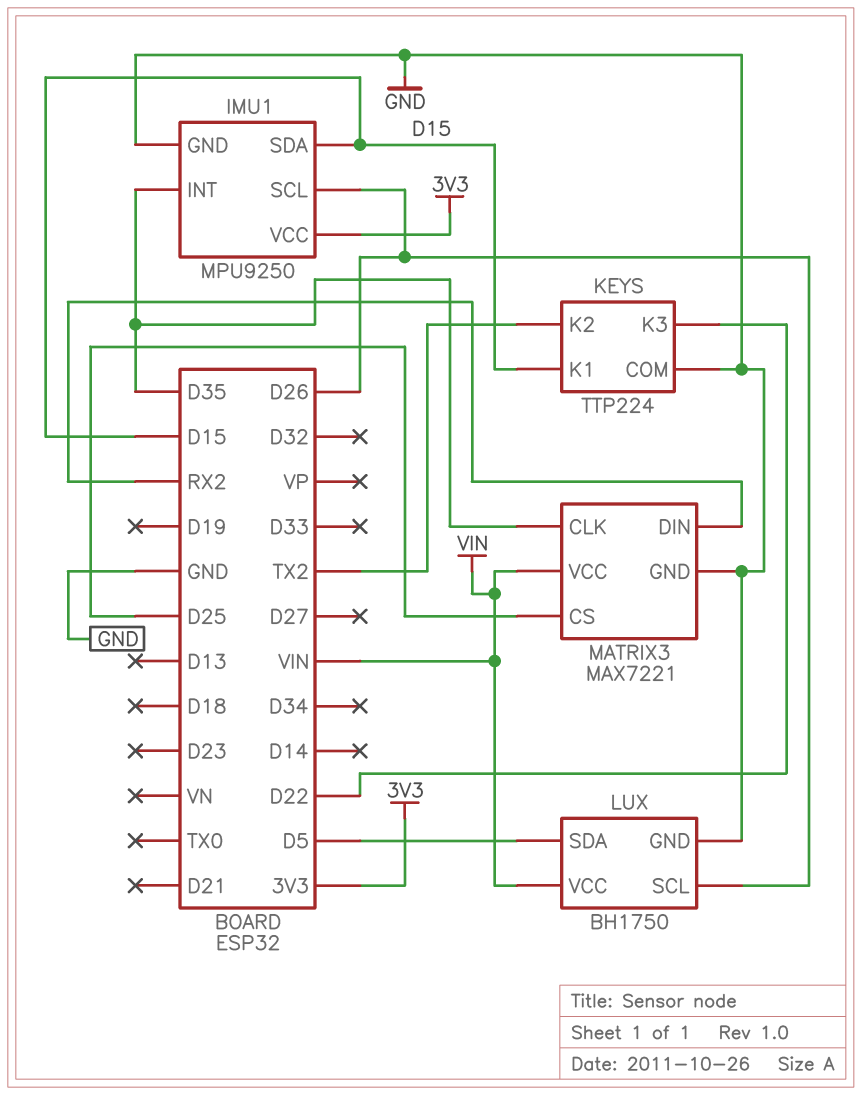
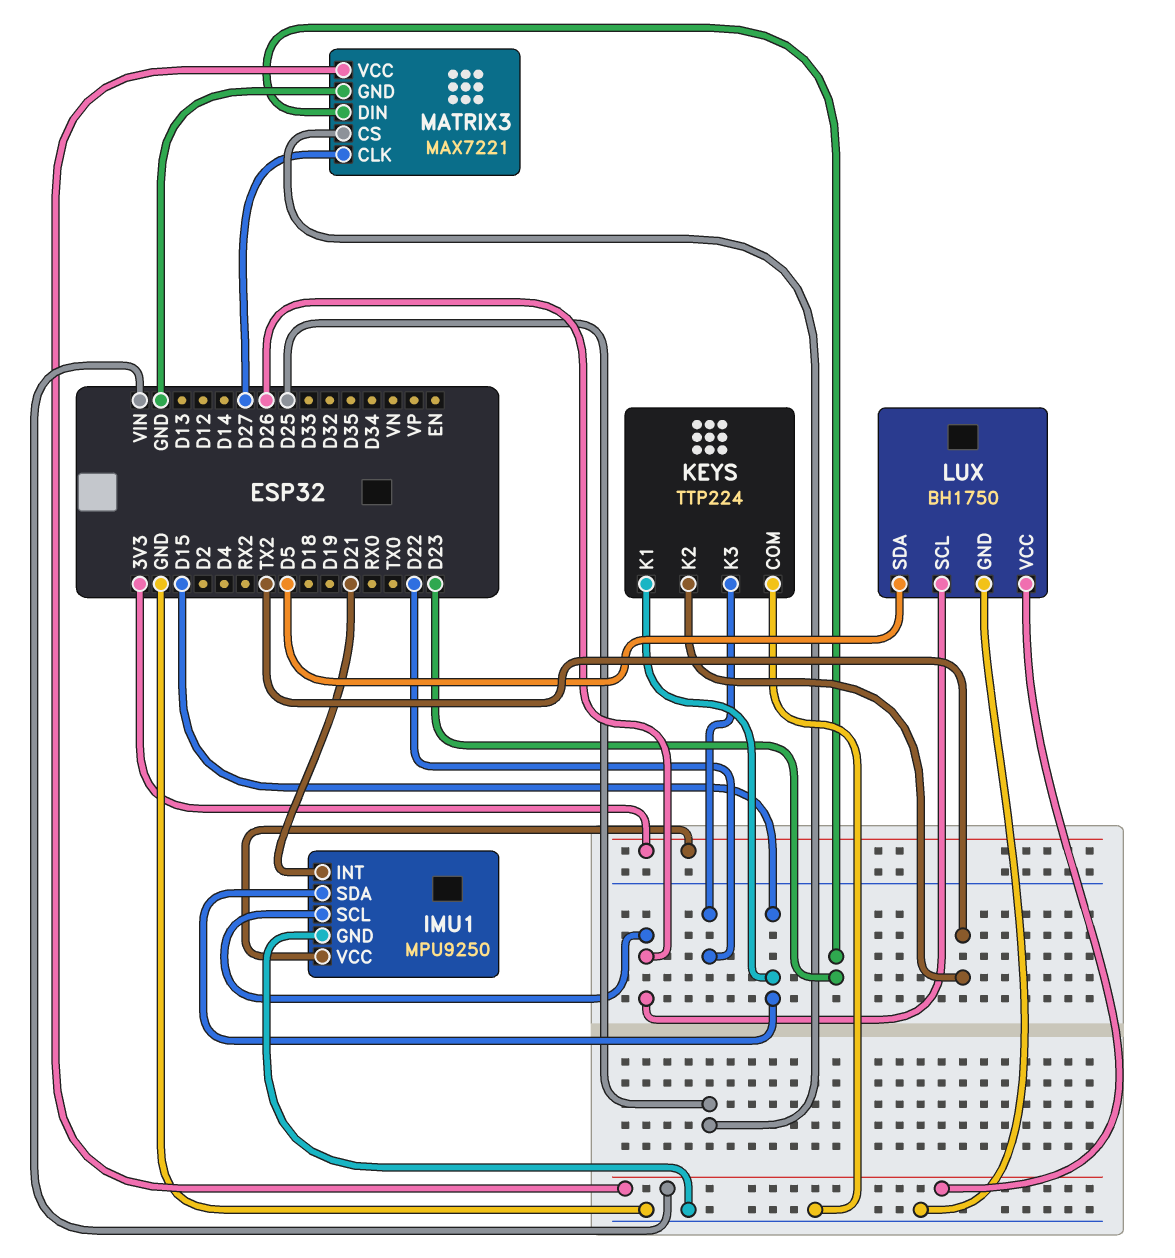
IMU1 pin INT: D35 -> D21
MATRIX3 pin CLK: D35 -> D27
MATRIX3 pin DIN: RX2 -> D23

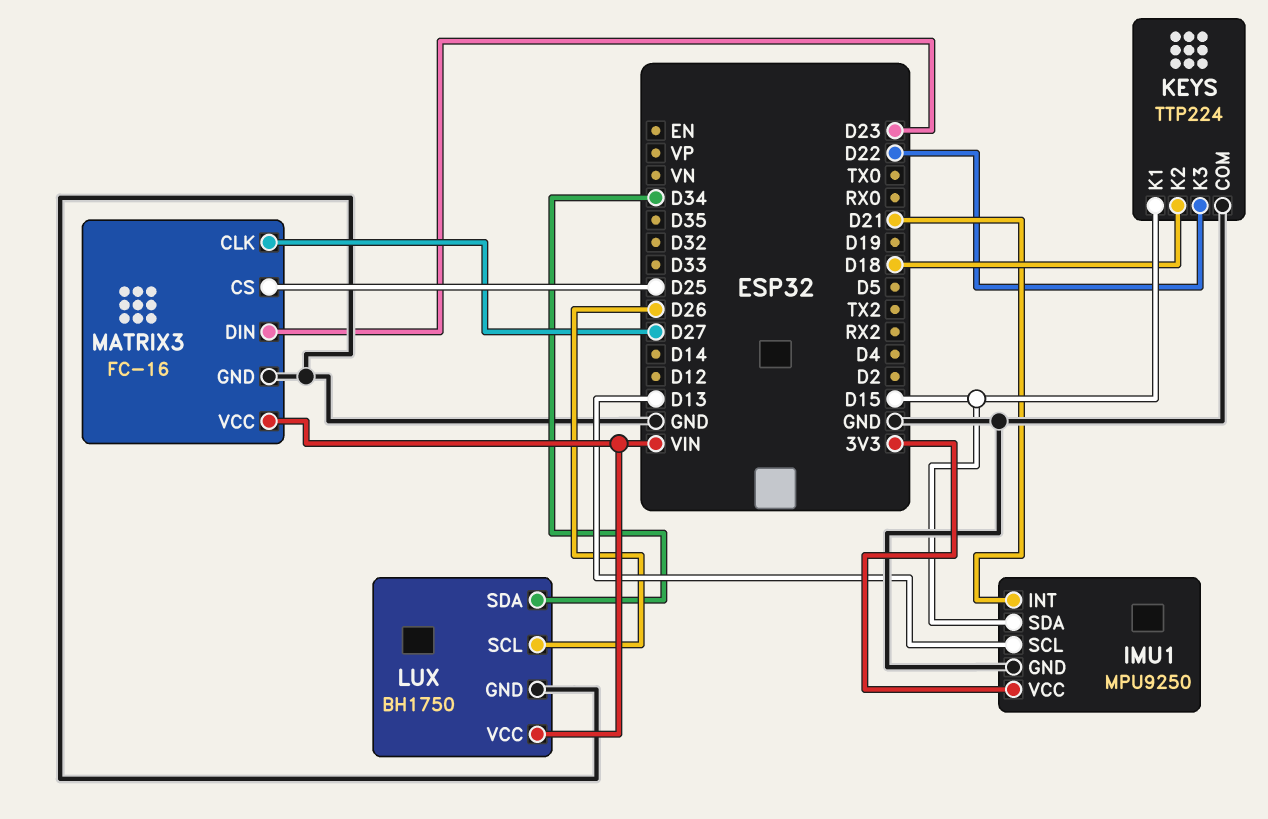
IMU1 pin SCL: D26 -> D13
KEYS pin K2: TX2 -> D18
LUX pin SDA: D5 -> D34
MATRIX3: MAX7221 -> FC-16

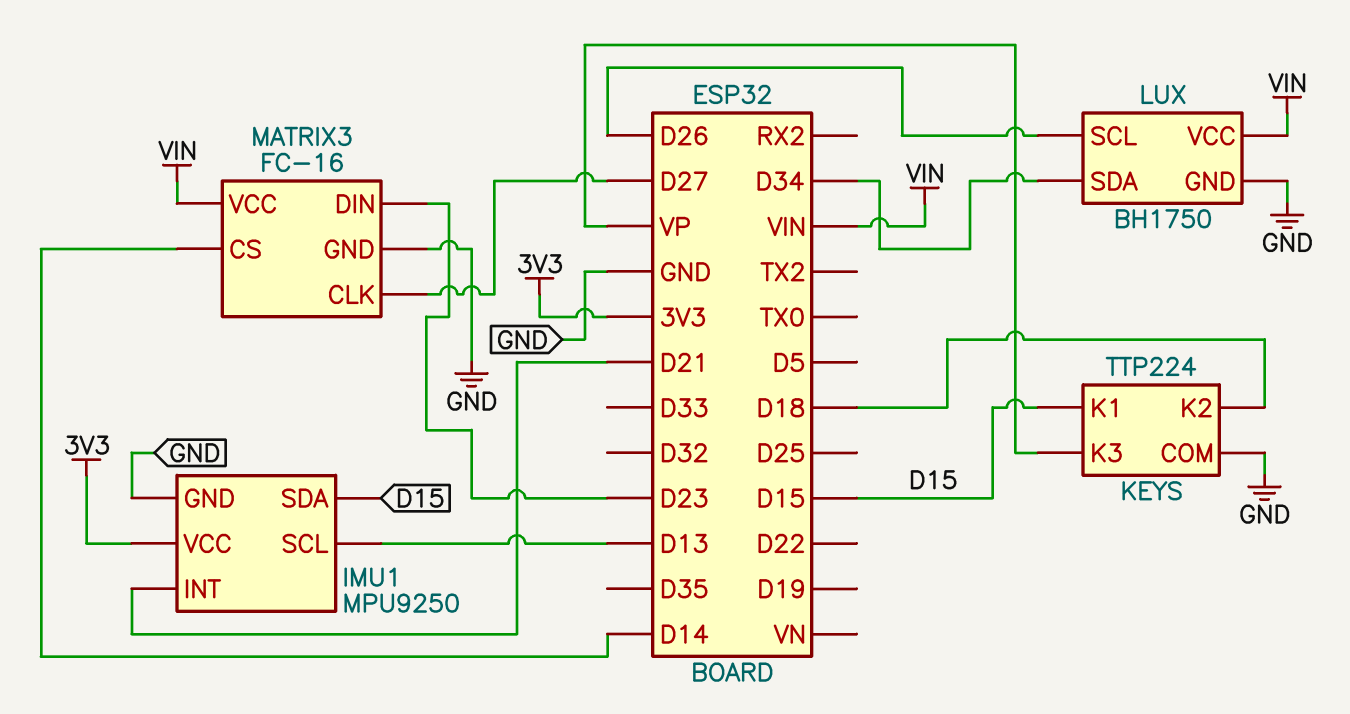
KEYS pin K3: D22 -> VP
MATRIX3 pin CS: D25 -> D14

